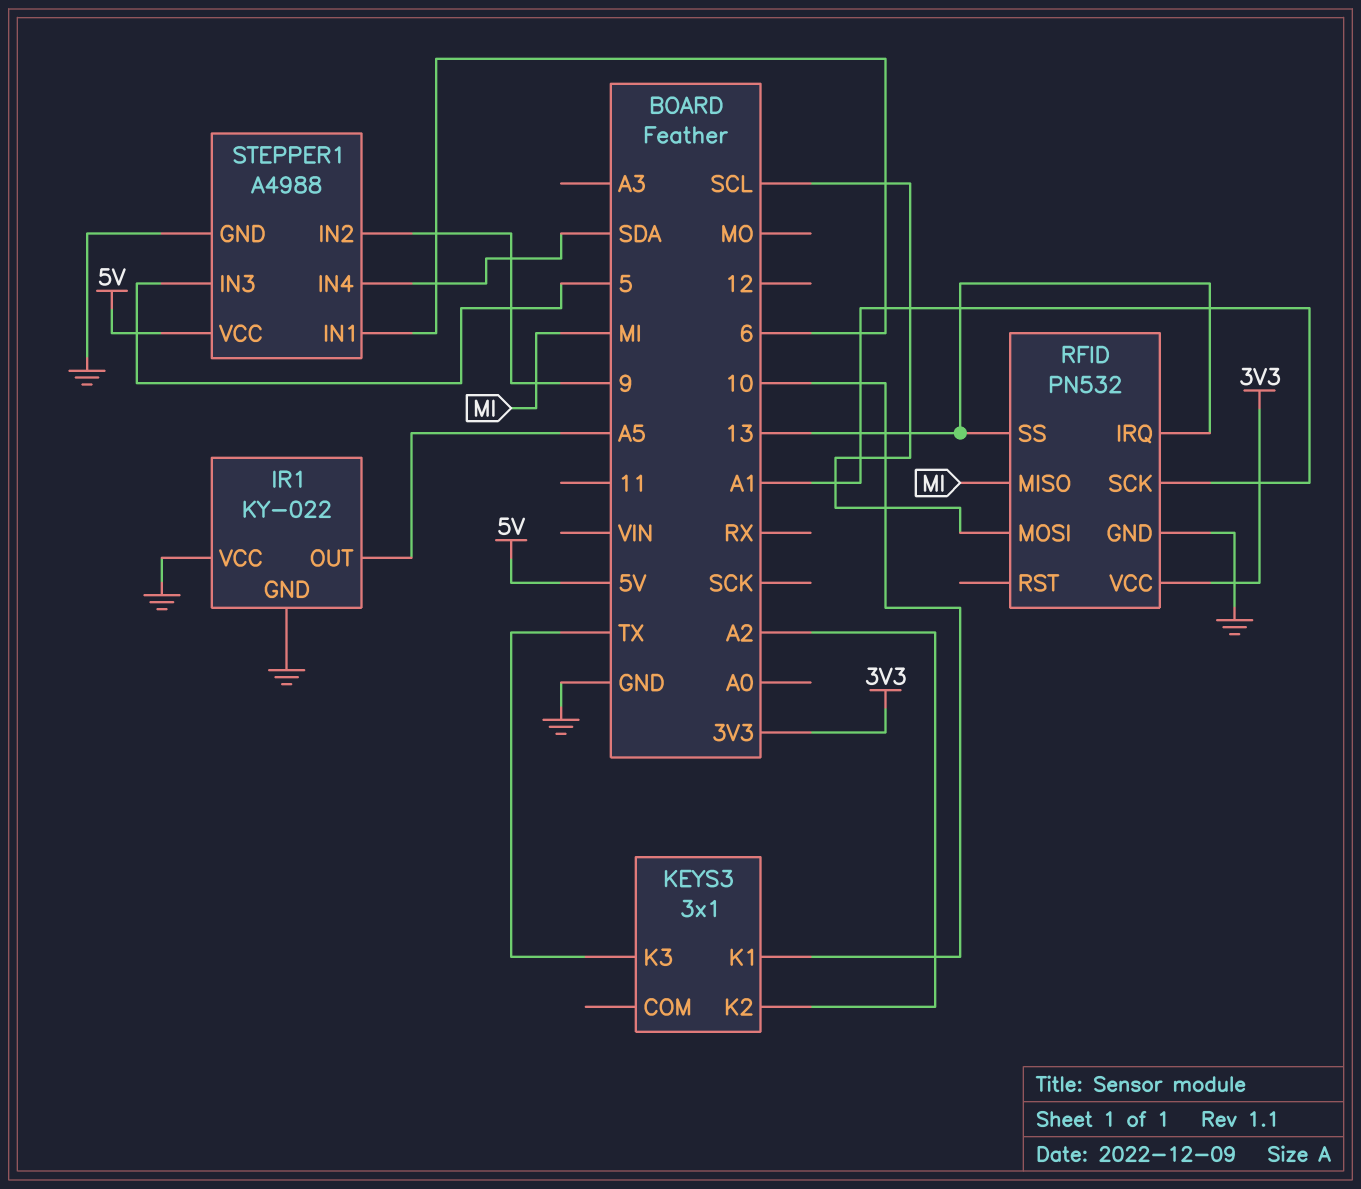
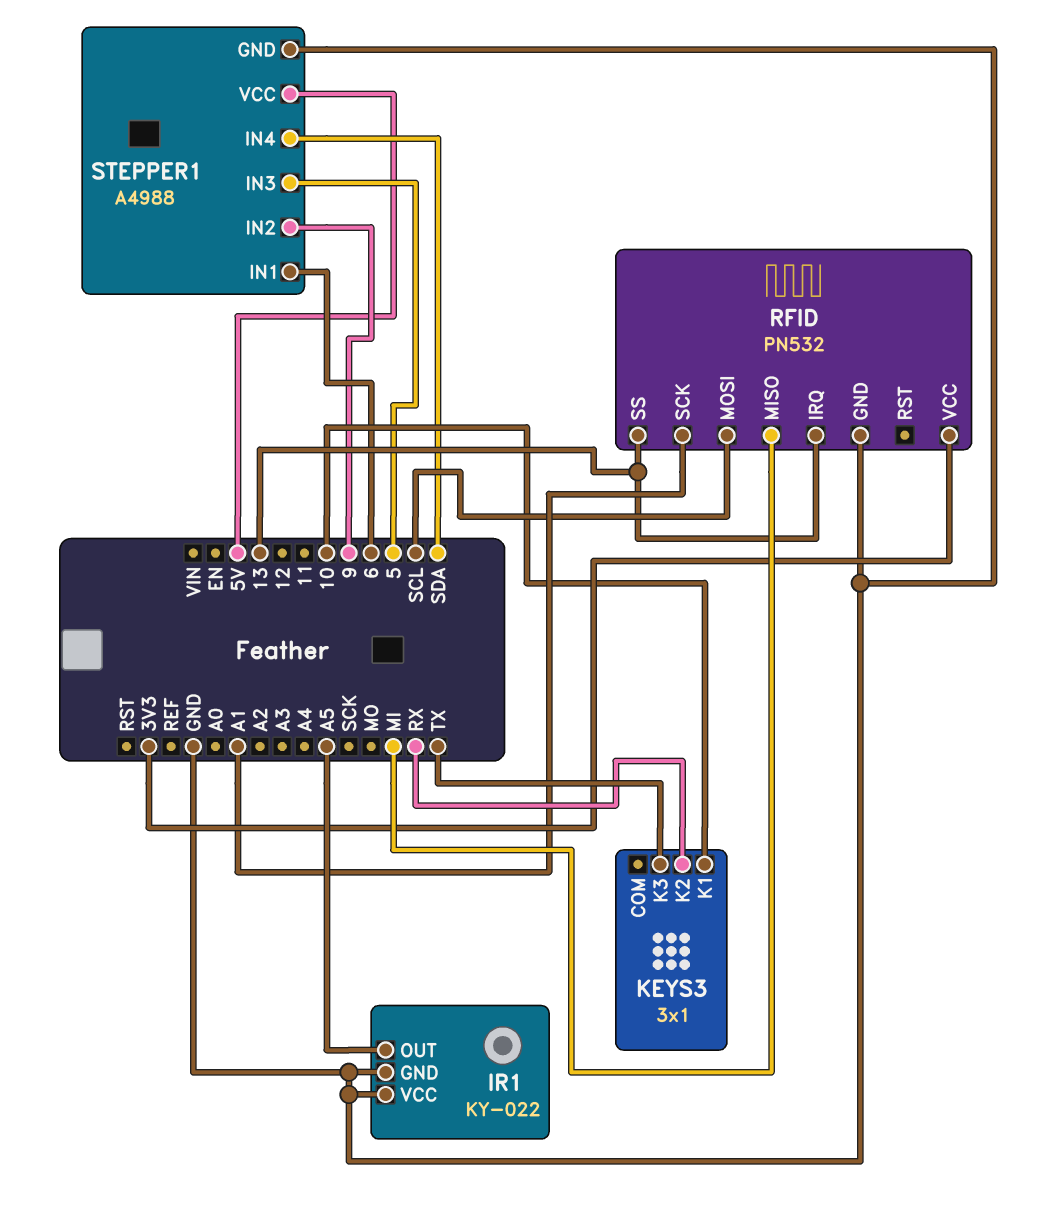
KEYS3 pin K2: A2 -> RX

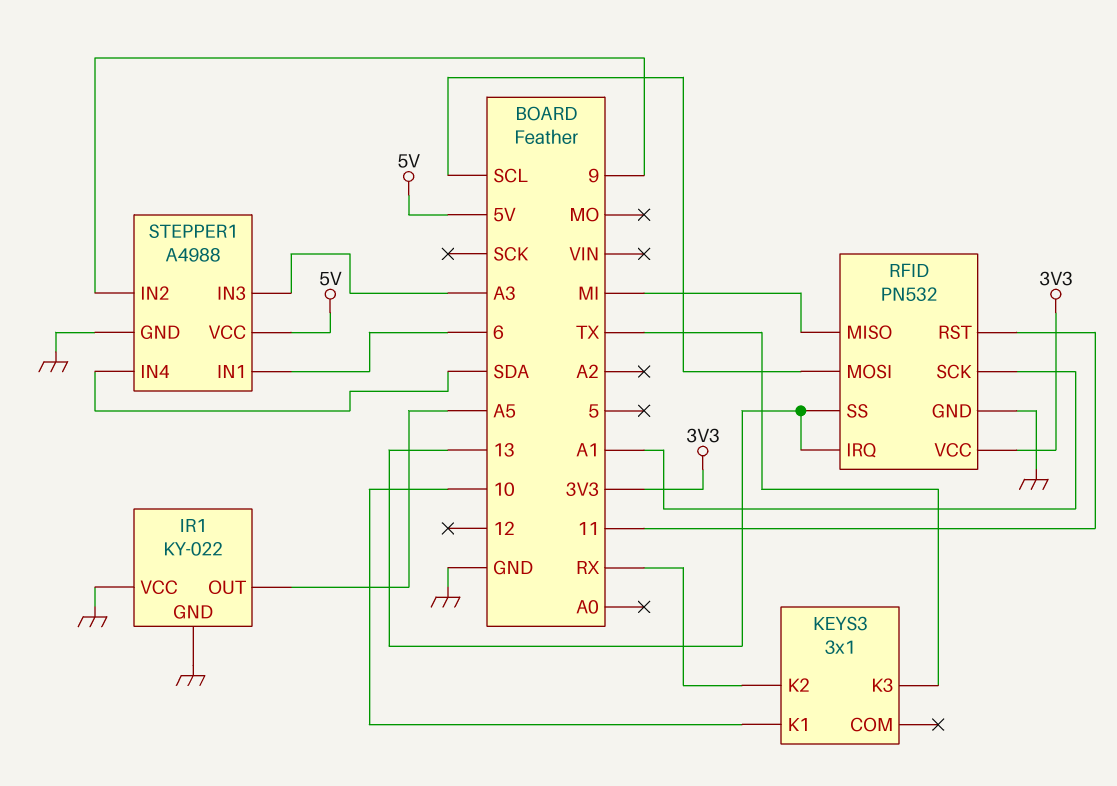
RFID pin RST: none -> 11
STEPPER1 pin IN3: 5 -> A3

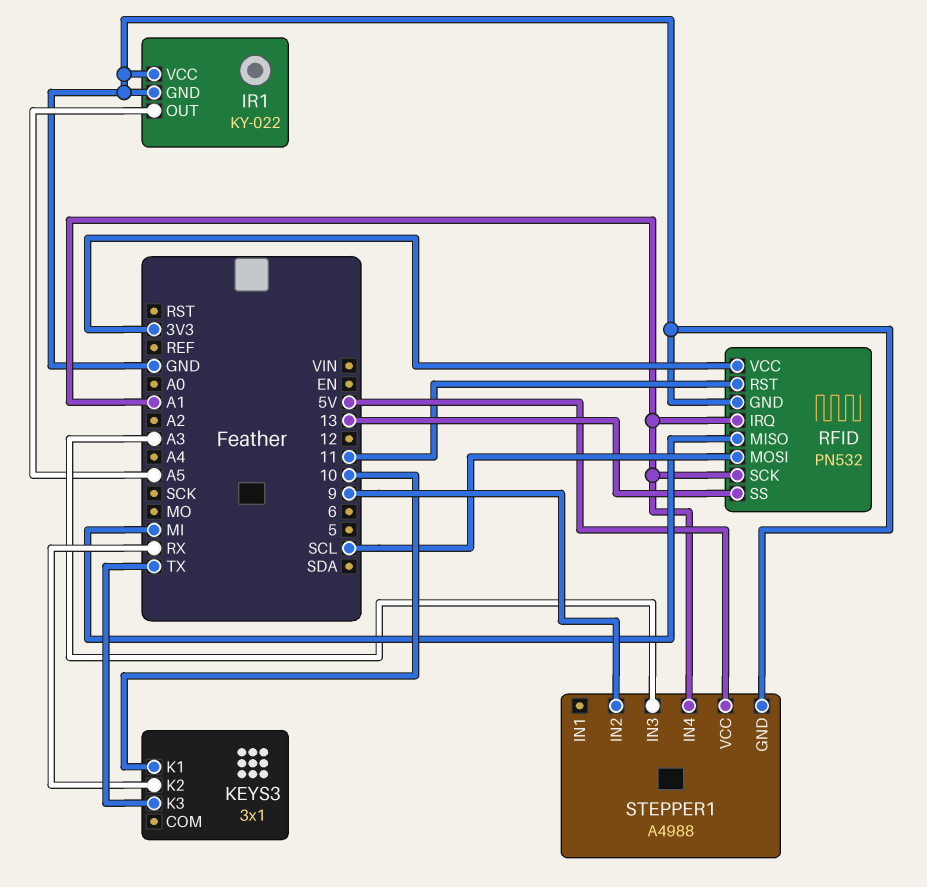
RFID pin IRQ: 13 -> A1
STEPPER1 pin IN1: 6 -> none
STEPPER1 pin IN4: SDA -> A1

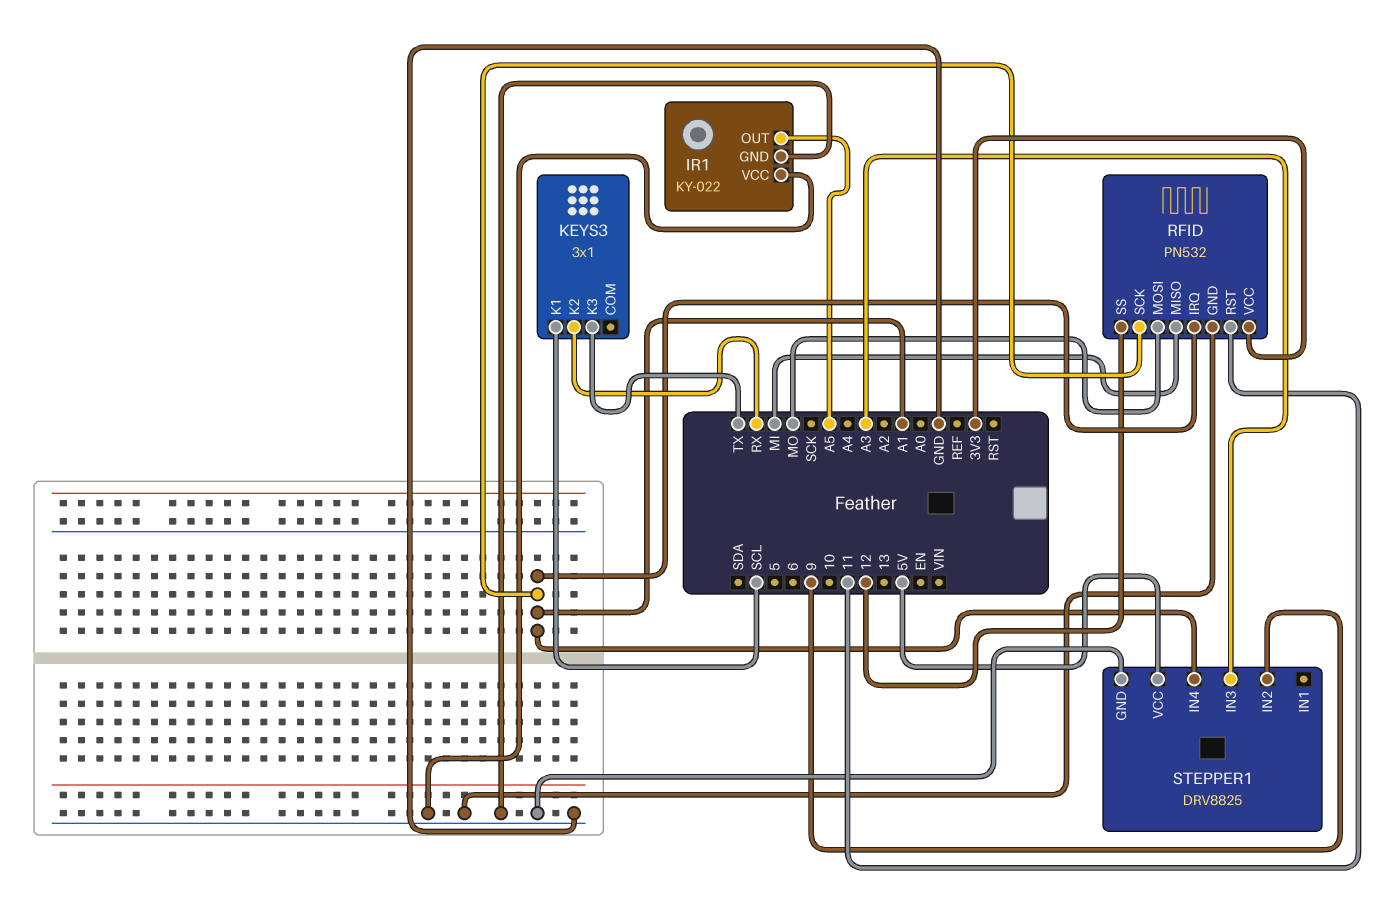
KEYS3 pin K1: 10 -> SCL
RFID pin MOSI: SCL -> MO
RFID pin SS: 13 -> 12
STEPPER1: A4988 -> DRV8825

